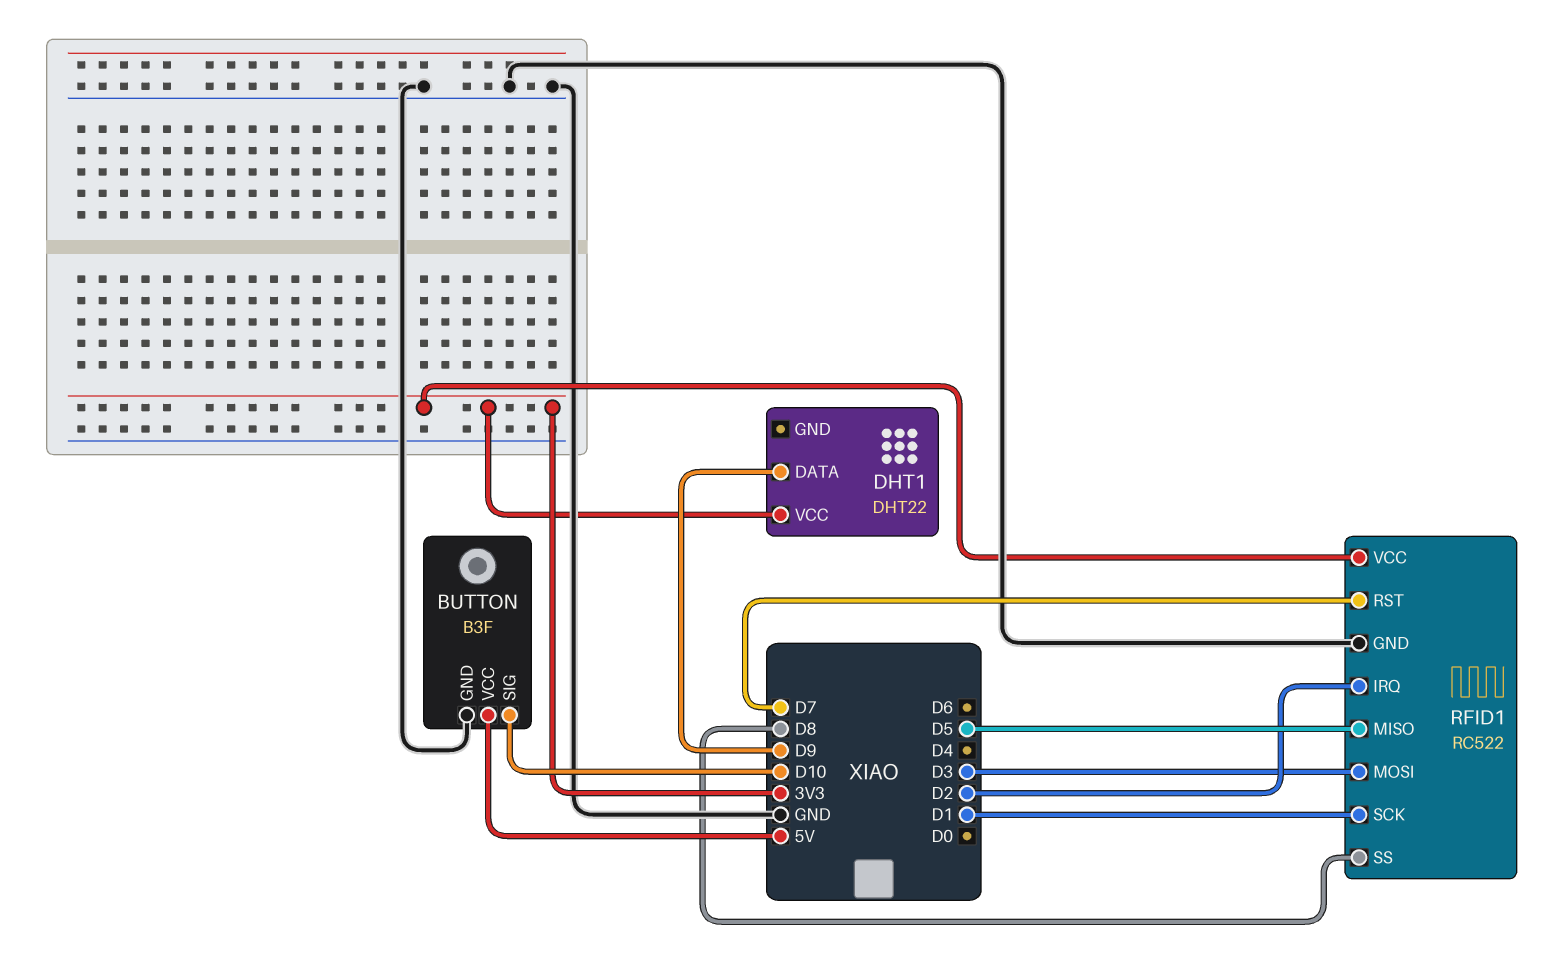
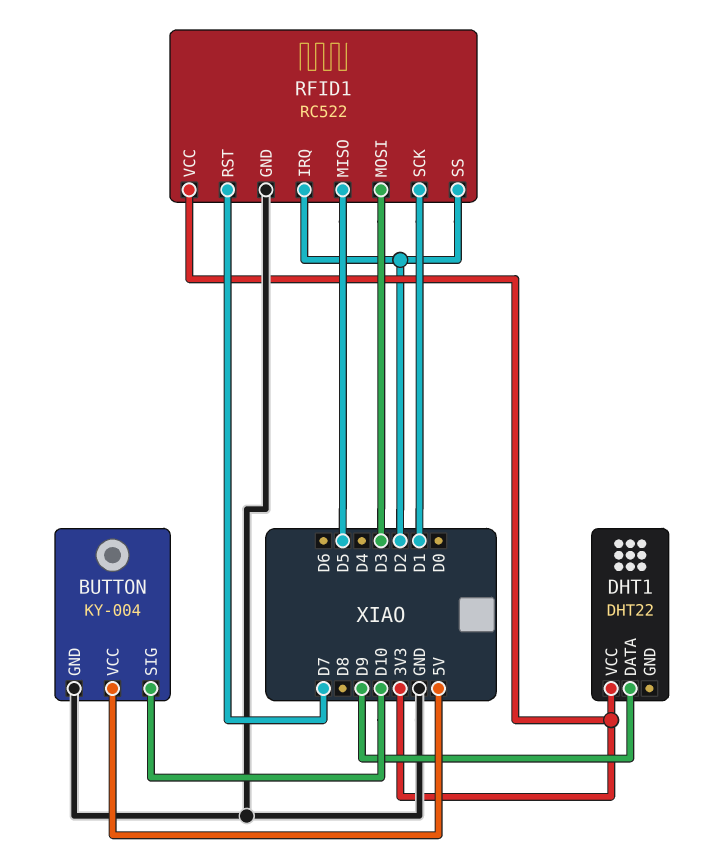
BUTTON: B3F -> KY-004
RFID1 pin SS: D8 -> D2

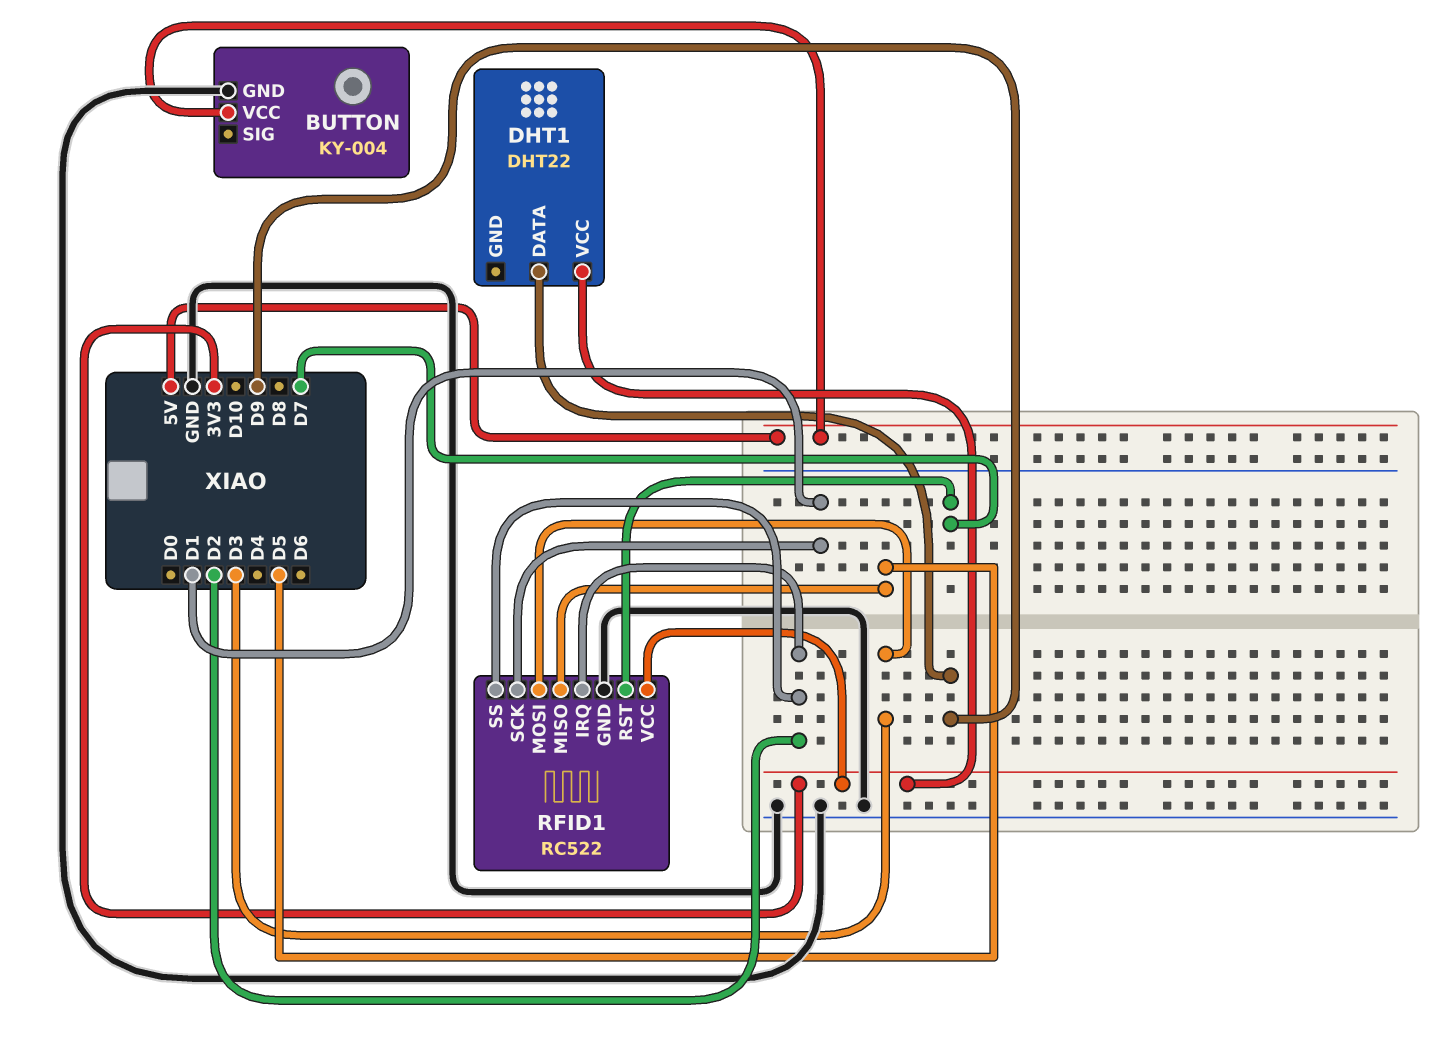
BUTTON pin SIG: D10 -> none

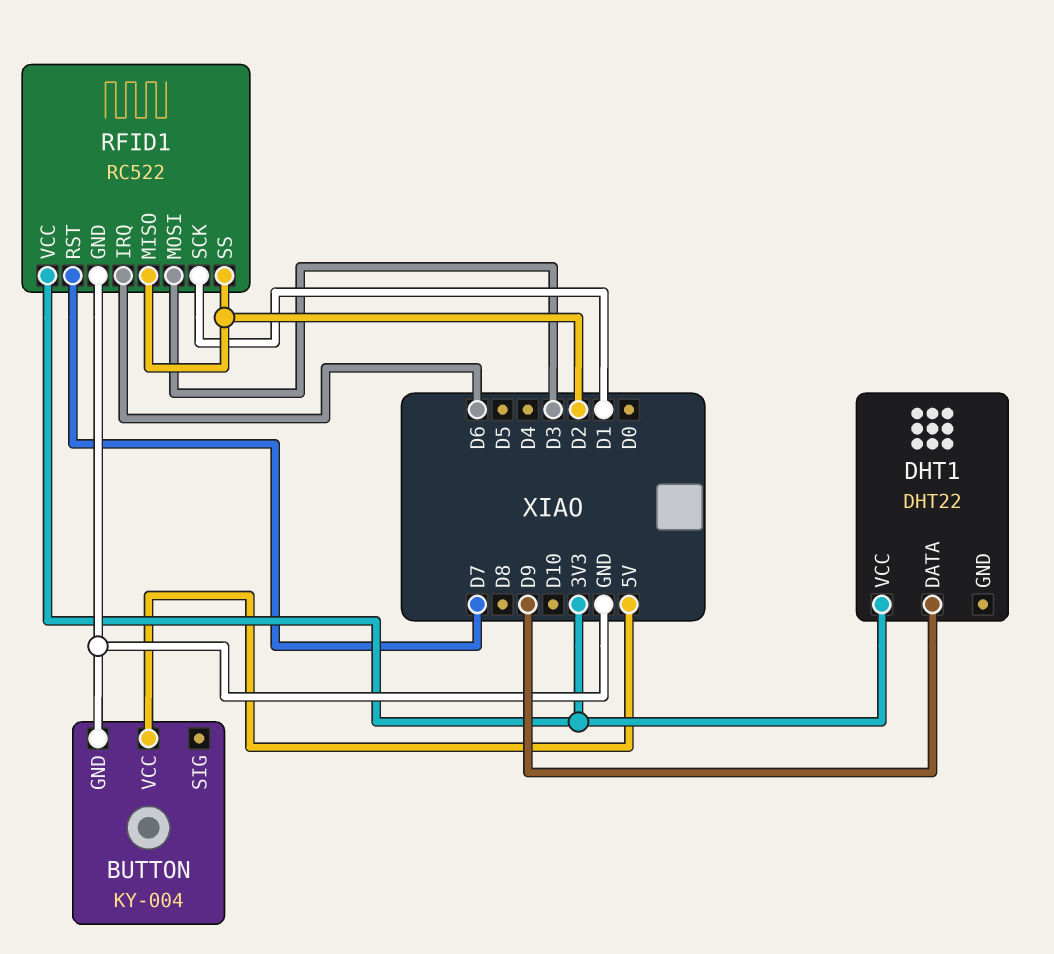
RFID1 pin IRQ: D2 -> D6
RFID1 pin MISO: D5 -> D2

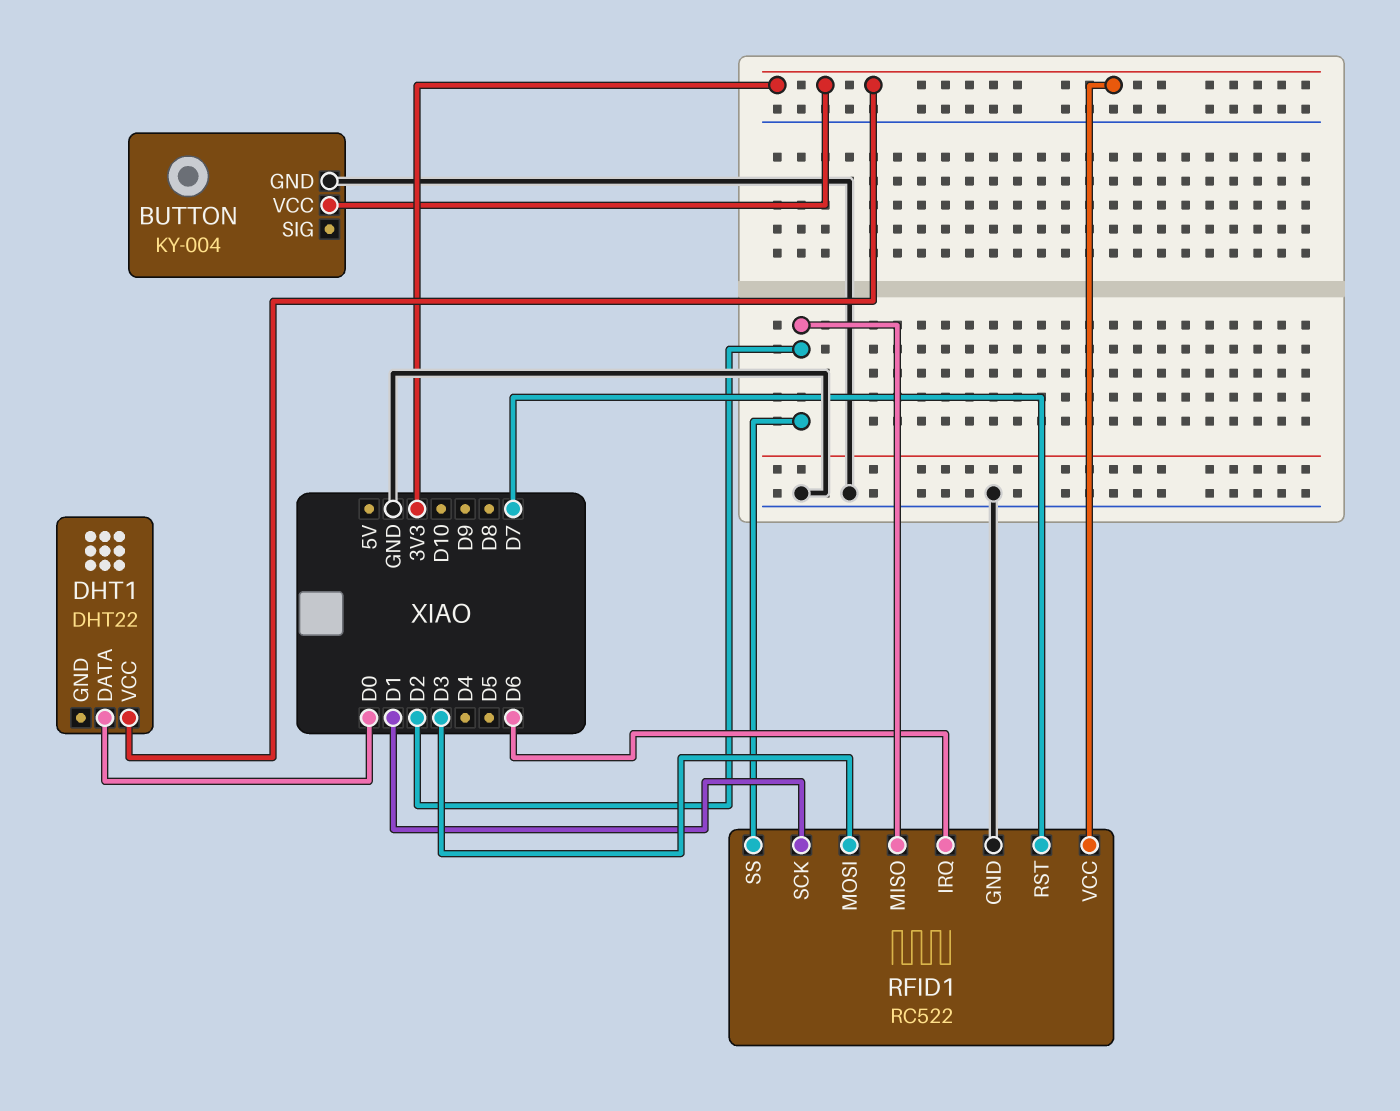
BUTTON pin VCC: 5V -> 3V3
DHT1 pin DATA: D9 -> D0

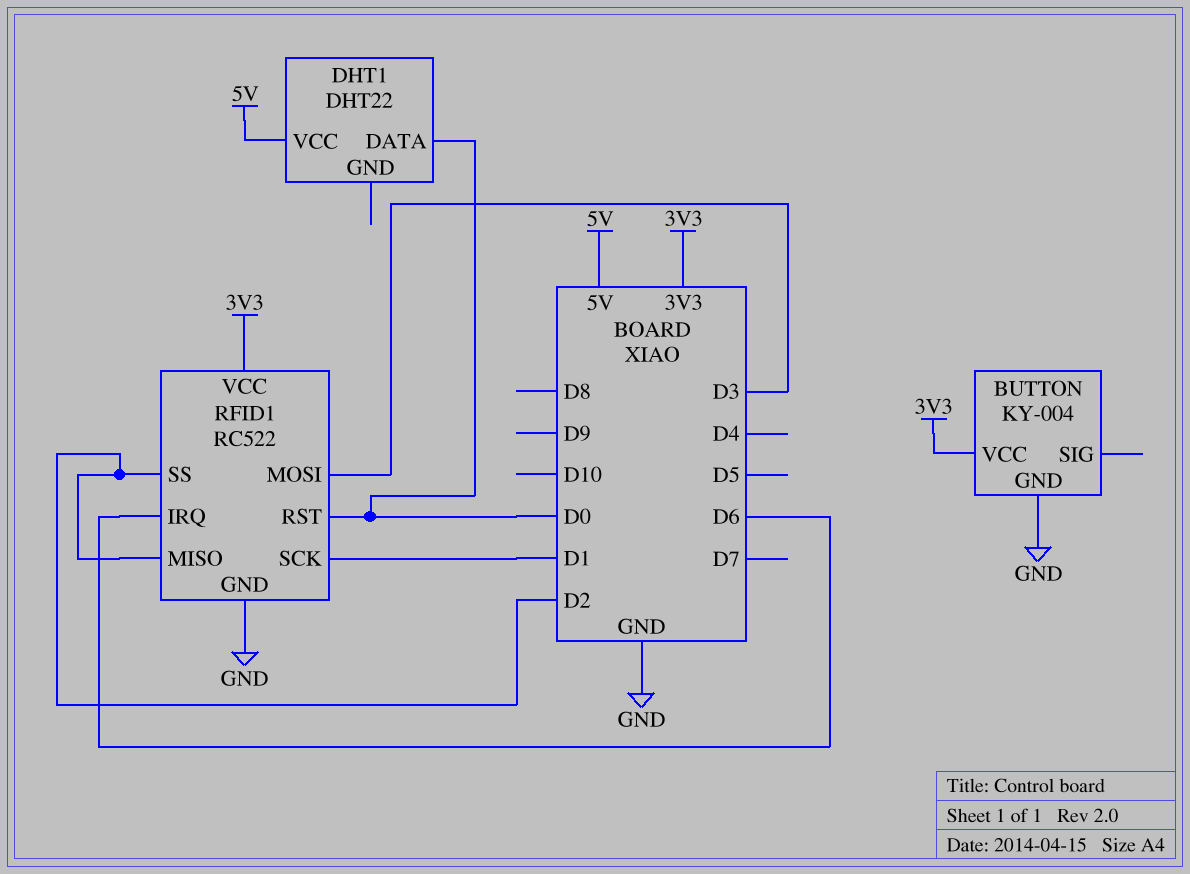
DHT1 pin VCC: 3V3 -> 5V
RFID1 pin RST: D7 -> D0

